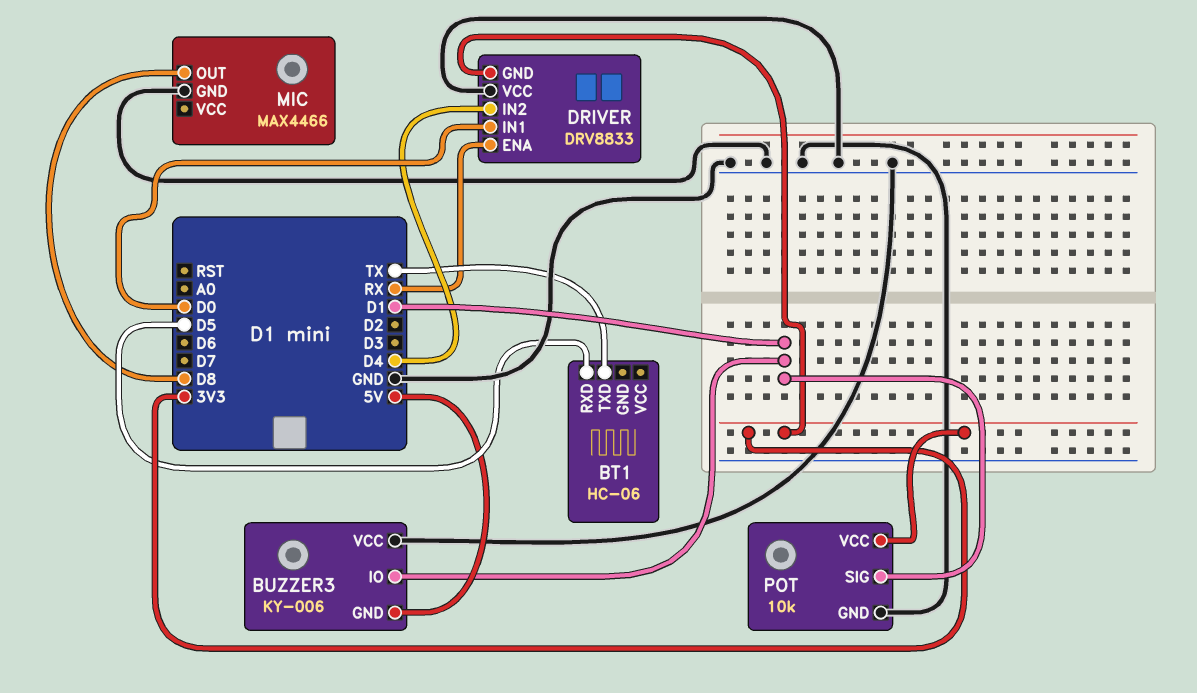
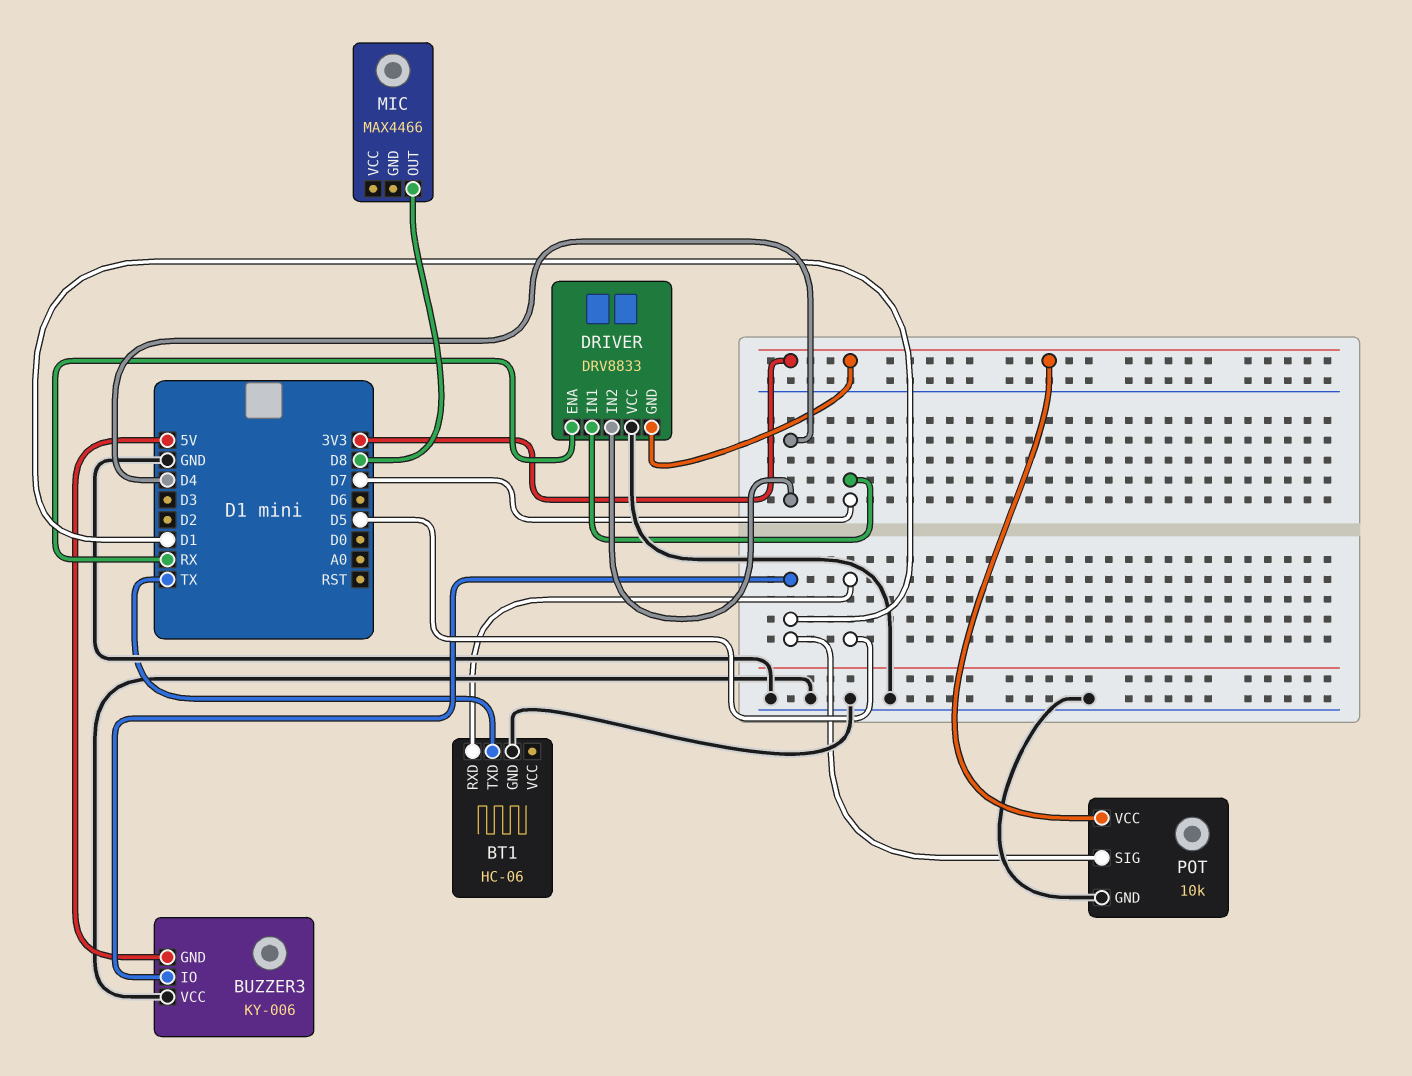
BT1 pin GND: none -> GND
DRIVER pin IN1: D0 -> D7
MIC pin GND: GND -> none

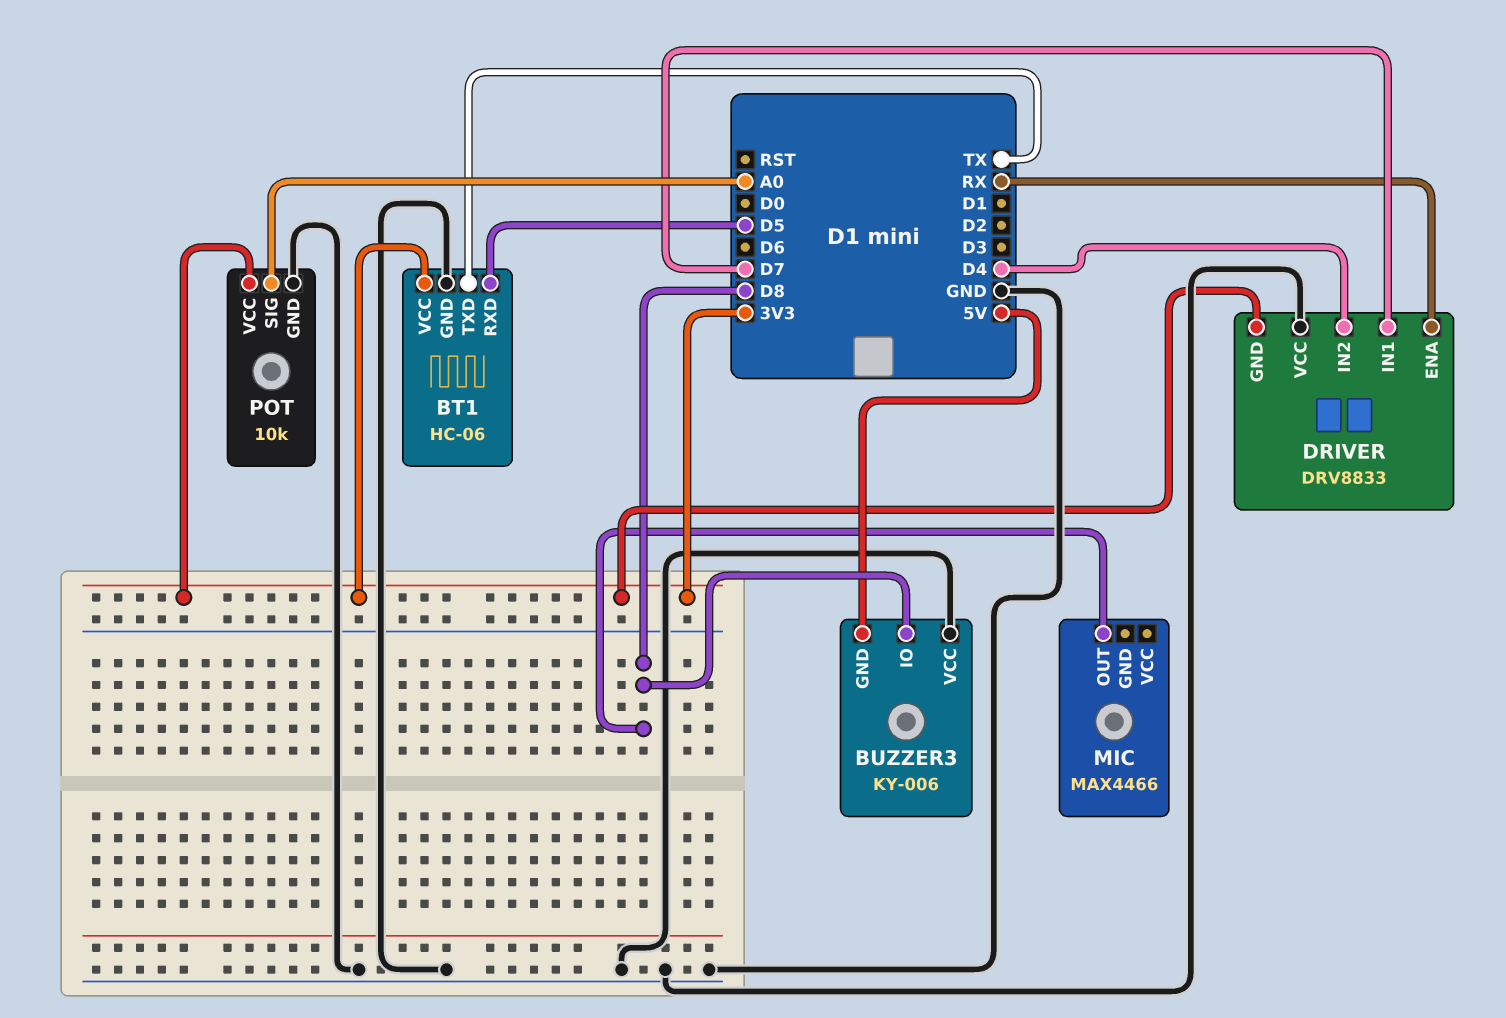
BT1 pin VCC: none -> 3V3
BUZZER3 pin IO: D1 -> D8
POT pin SIG: D1 -> A0

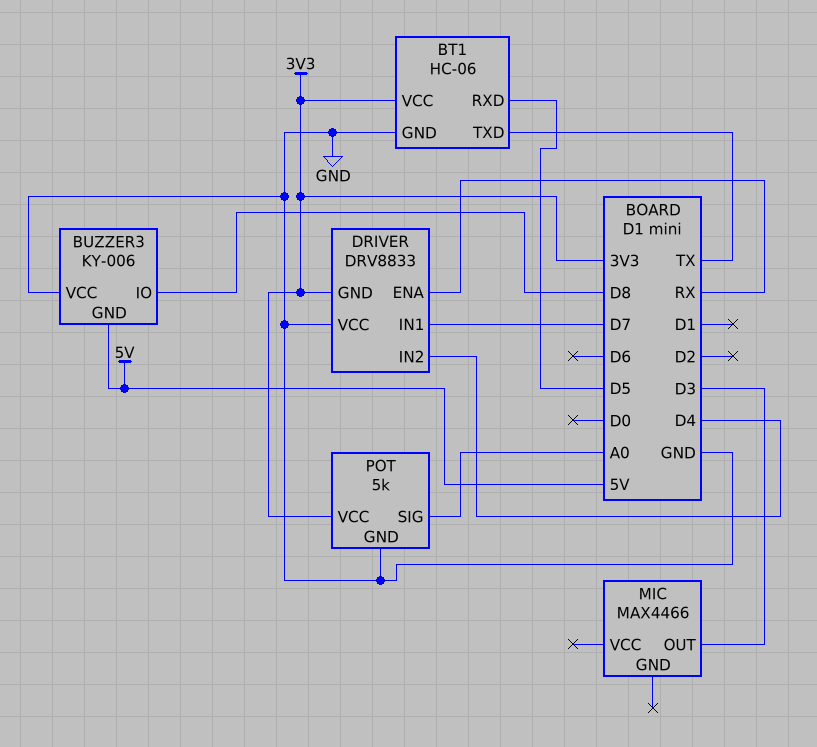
MIC pin OUT: D8 -> D3
POT: 10k -> 5k

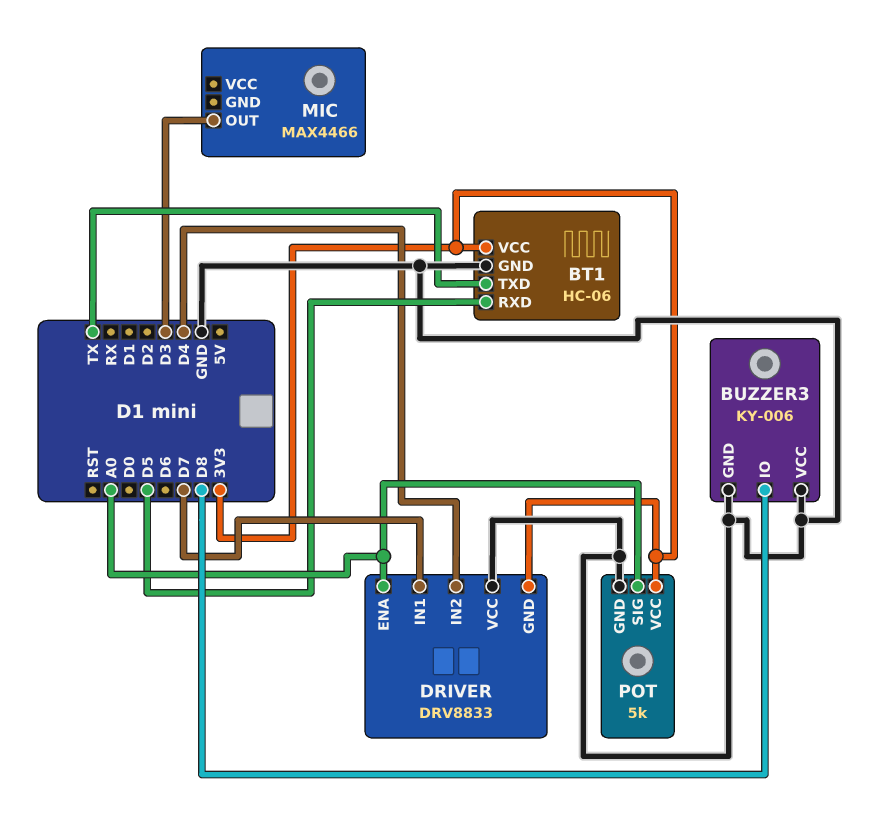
BUZZER3 pin GND: 5V -> GND
DRIVER pin ENA: RX -> A0

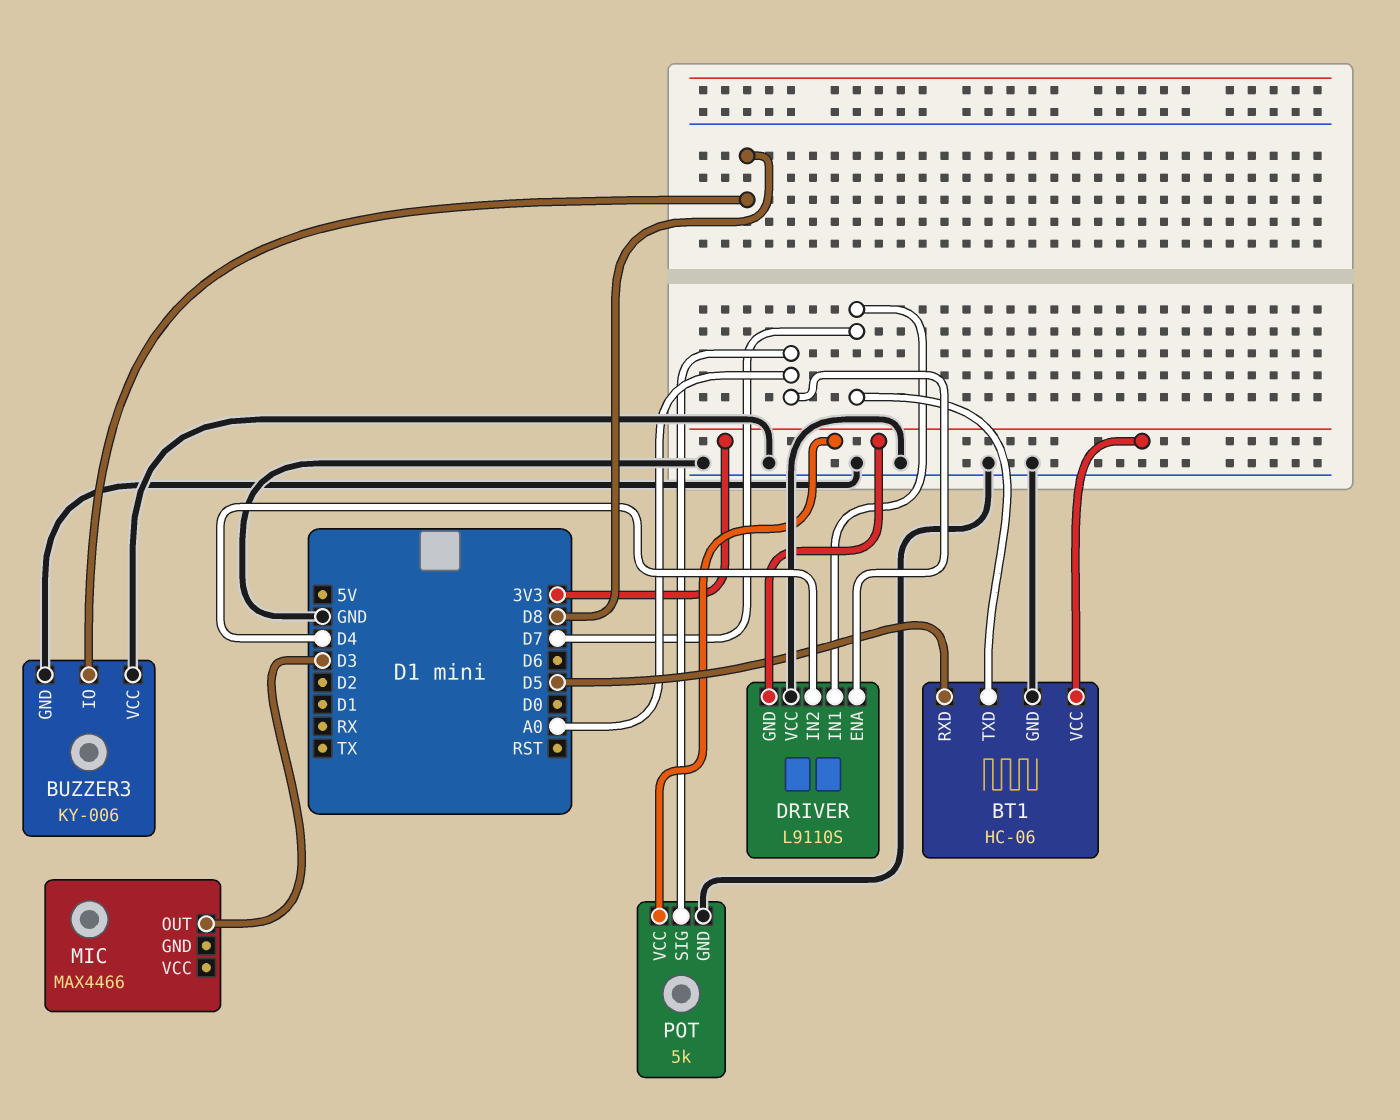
BT1 pin TXD: TX -> D7
DRIVER: DRV8833 -> L9110S

